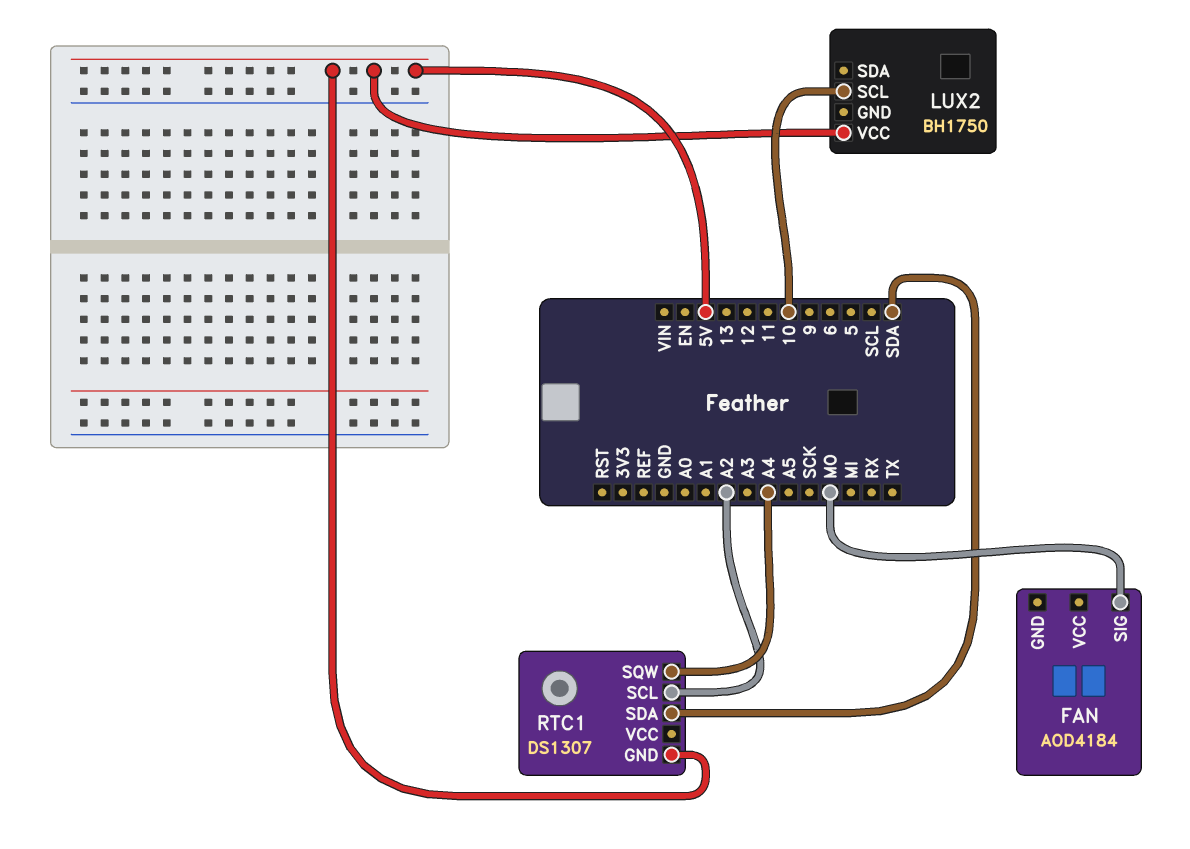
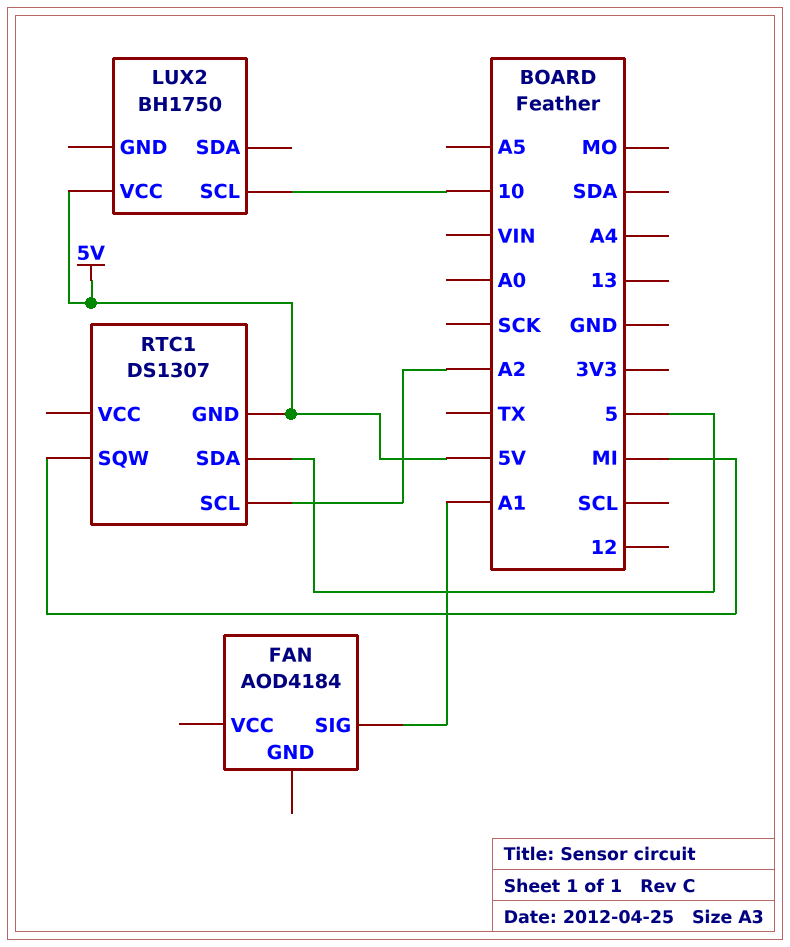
FAN pin SIG: MO -> A1
RTC1 pin SDA: SDA -> 5
RTC1 pin SQW: A4 -> MI

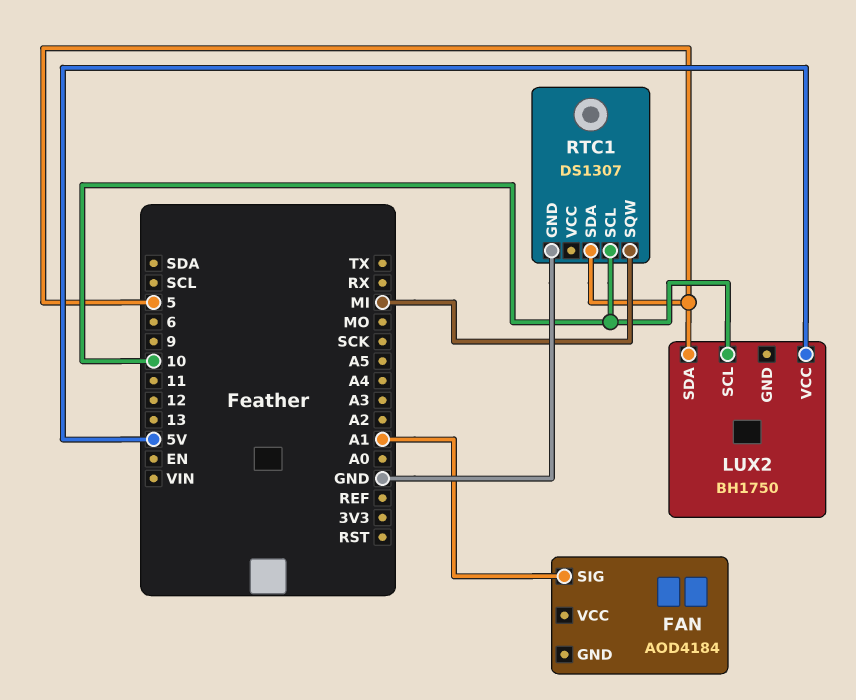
LUX2 pin SDA: none -> 5
RTC1 pin GND: 5V -> GND
RTC1 pin SCL: A2 -> 10

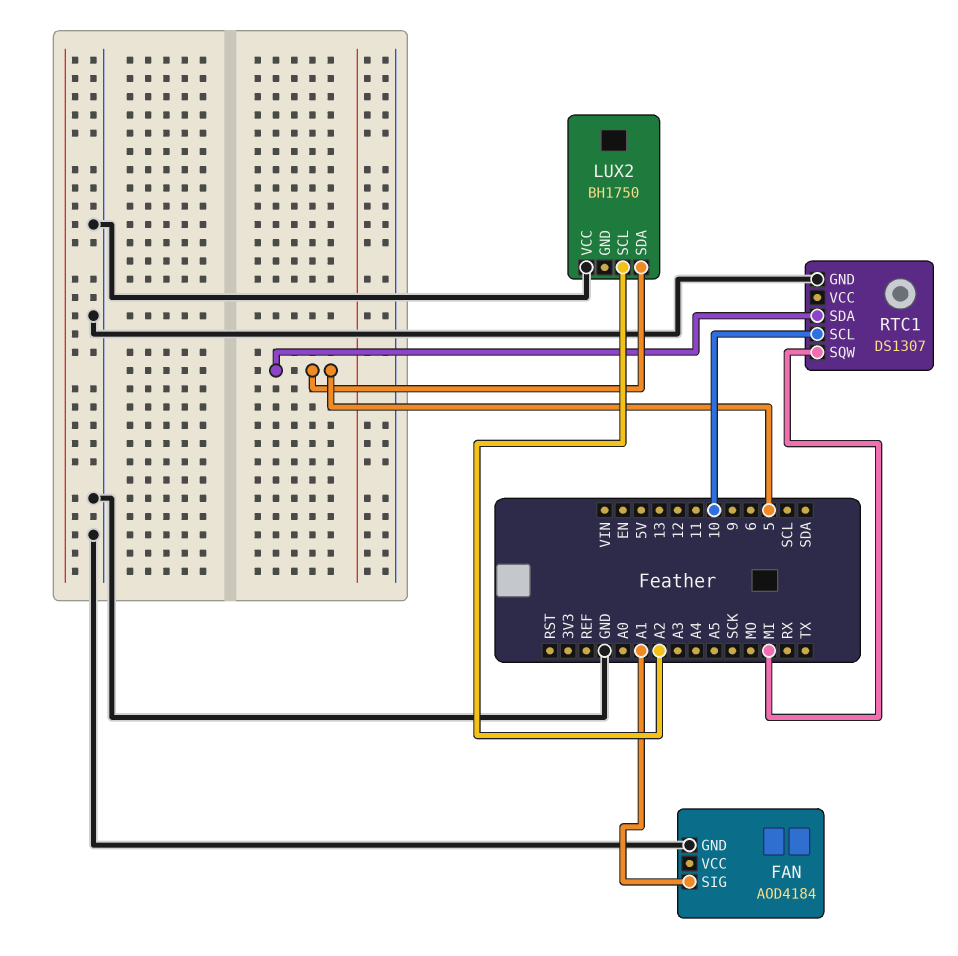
FAN pin GND: none -> GND
LUX2 pin SCL: 10 -> A2
LUX2 pin VCC: 5V -> GND

